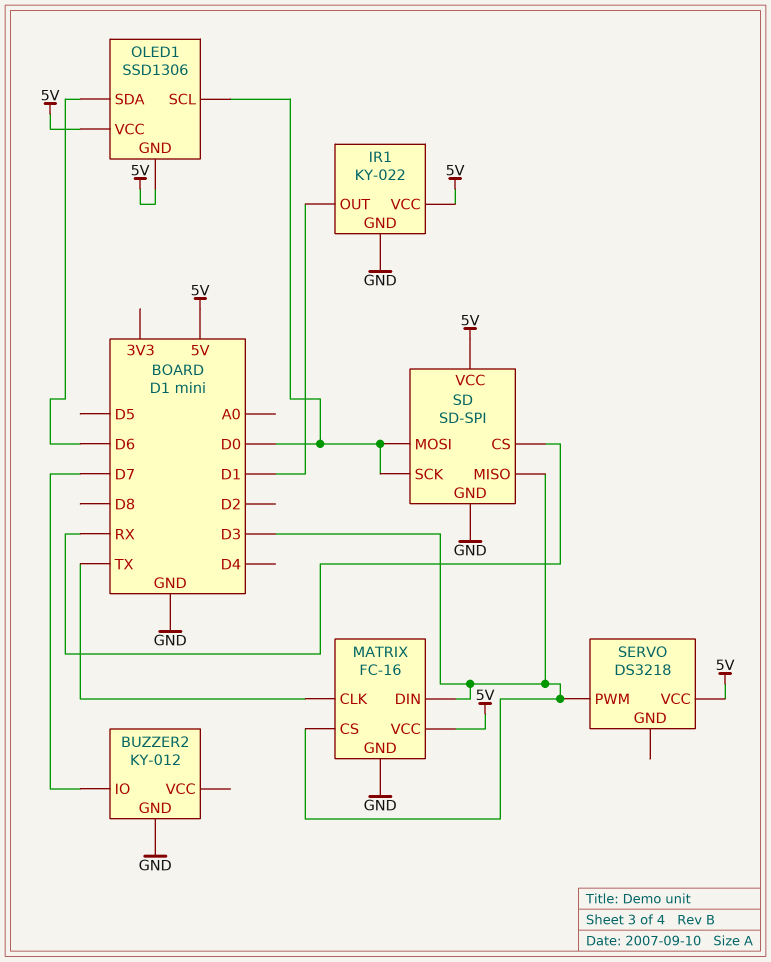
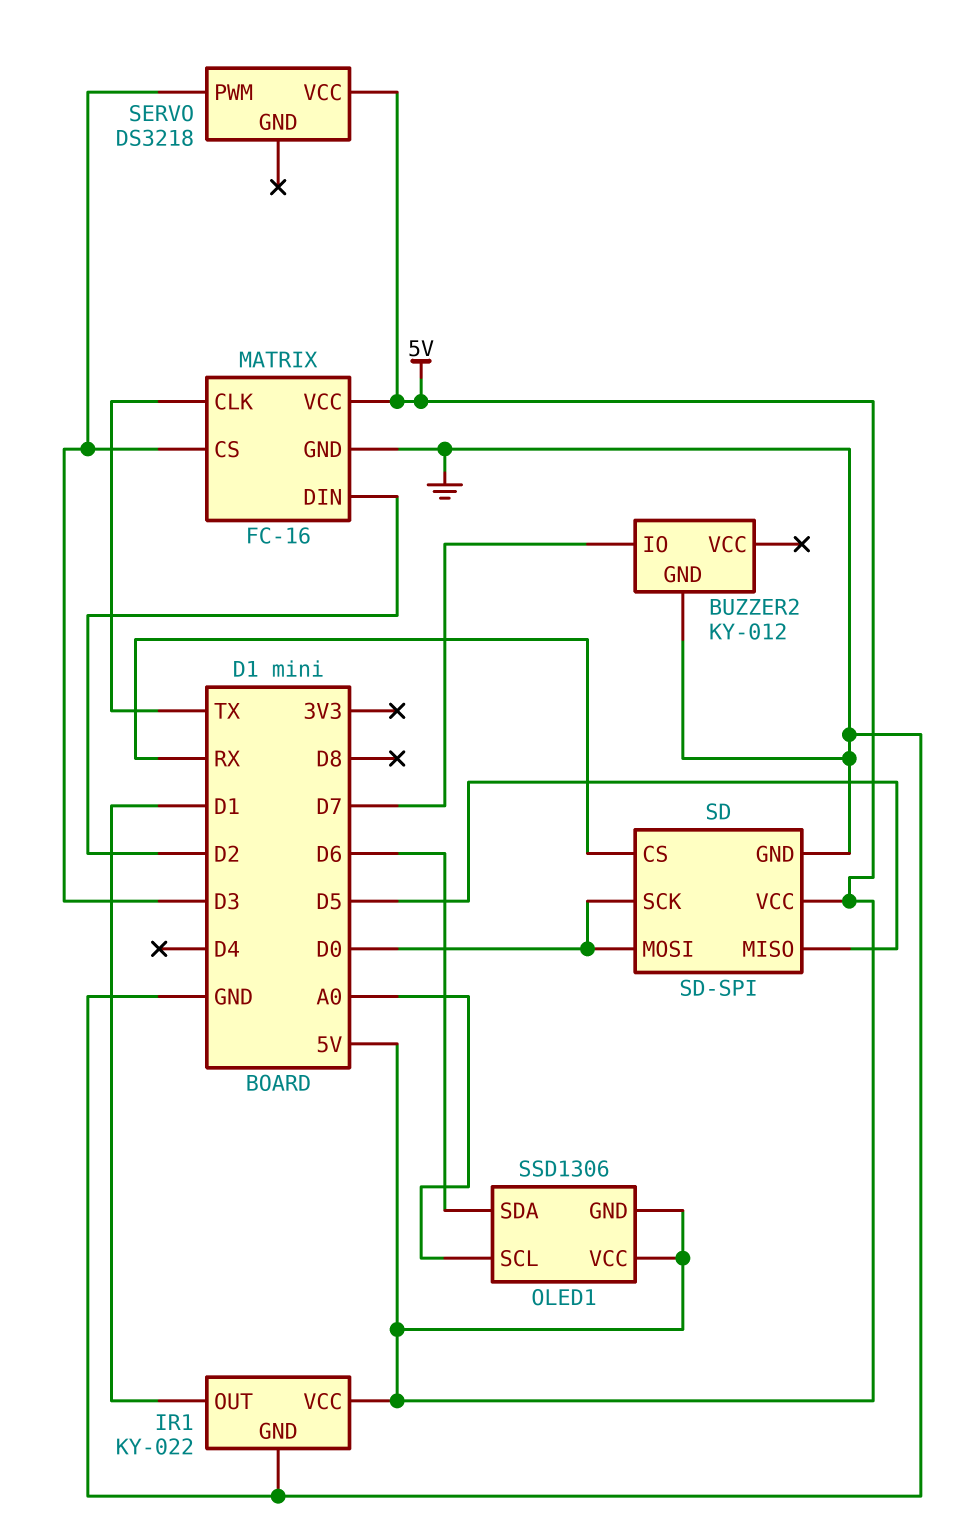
MATRIX pin DIN: D3 -> D2
OLED1 pin SCL: D0 -> A0
SD pin MISO: D3 -> D5

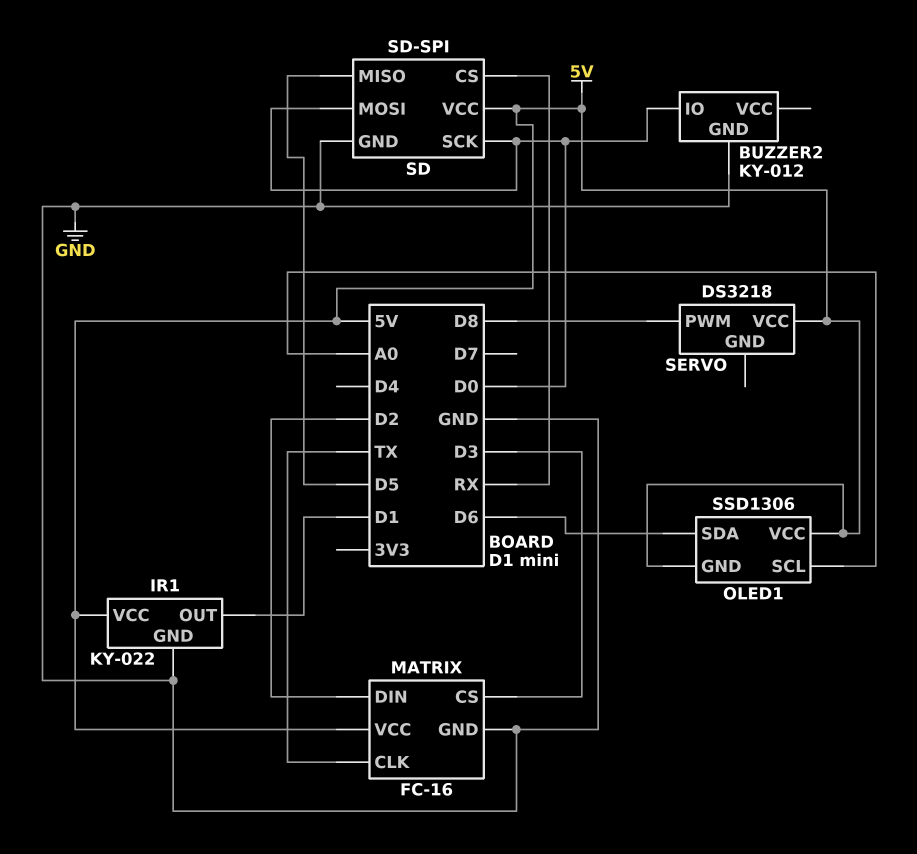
BUZZER2 pin IO: D7 -> D0
SERVO pin PWM: D3 -> D8

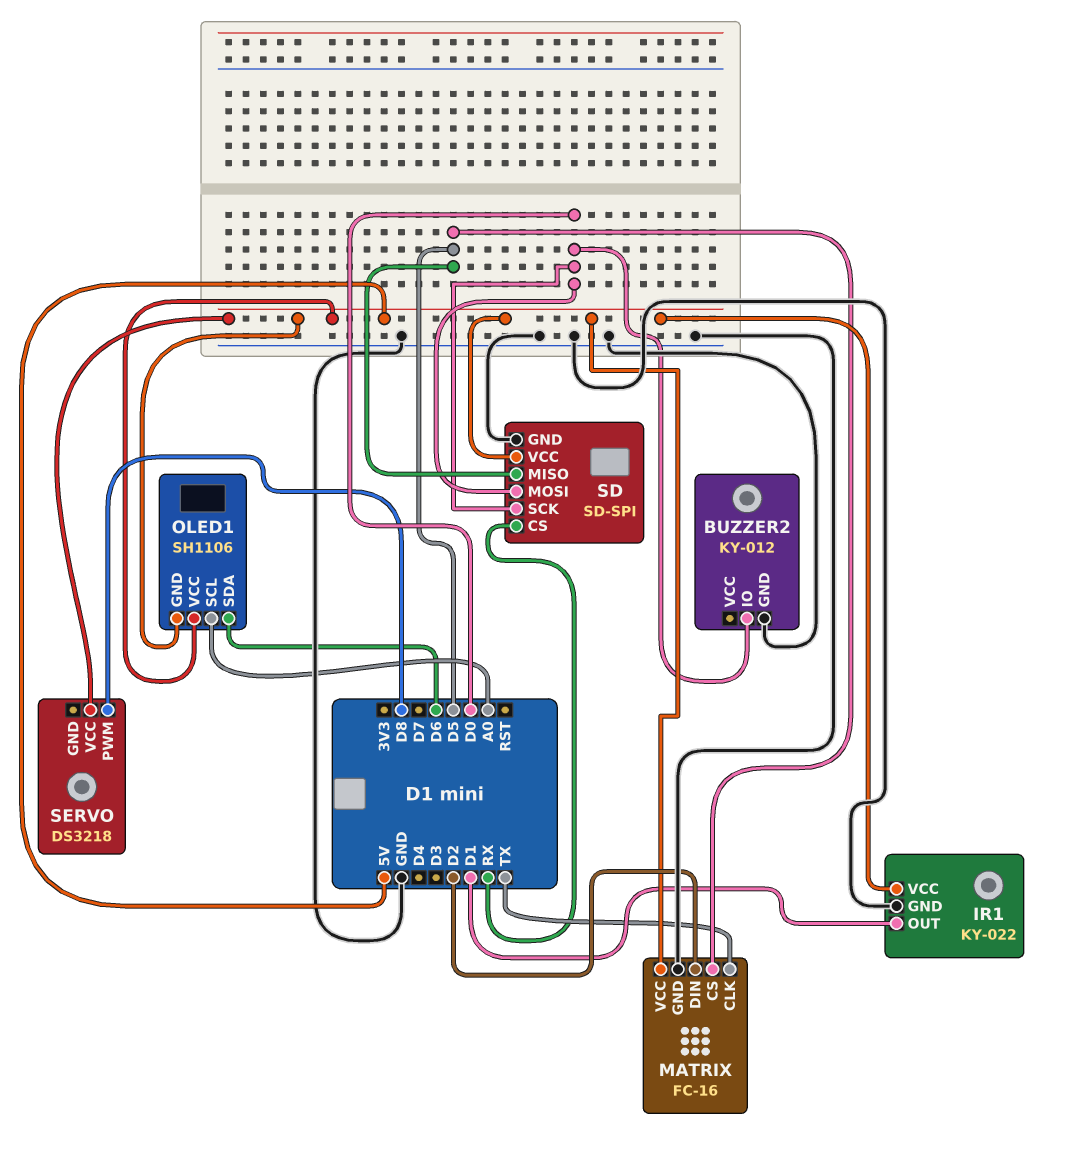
MATRIX pin CS: D3 -> D5
OLED1: SSD1306 -> SH1106

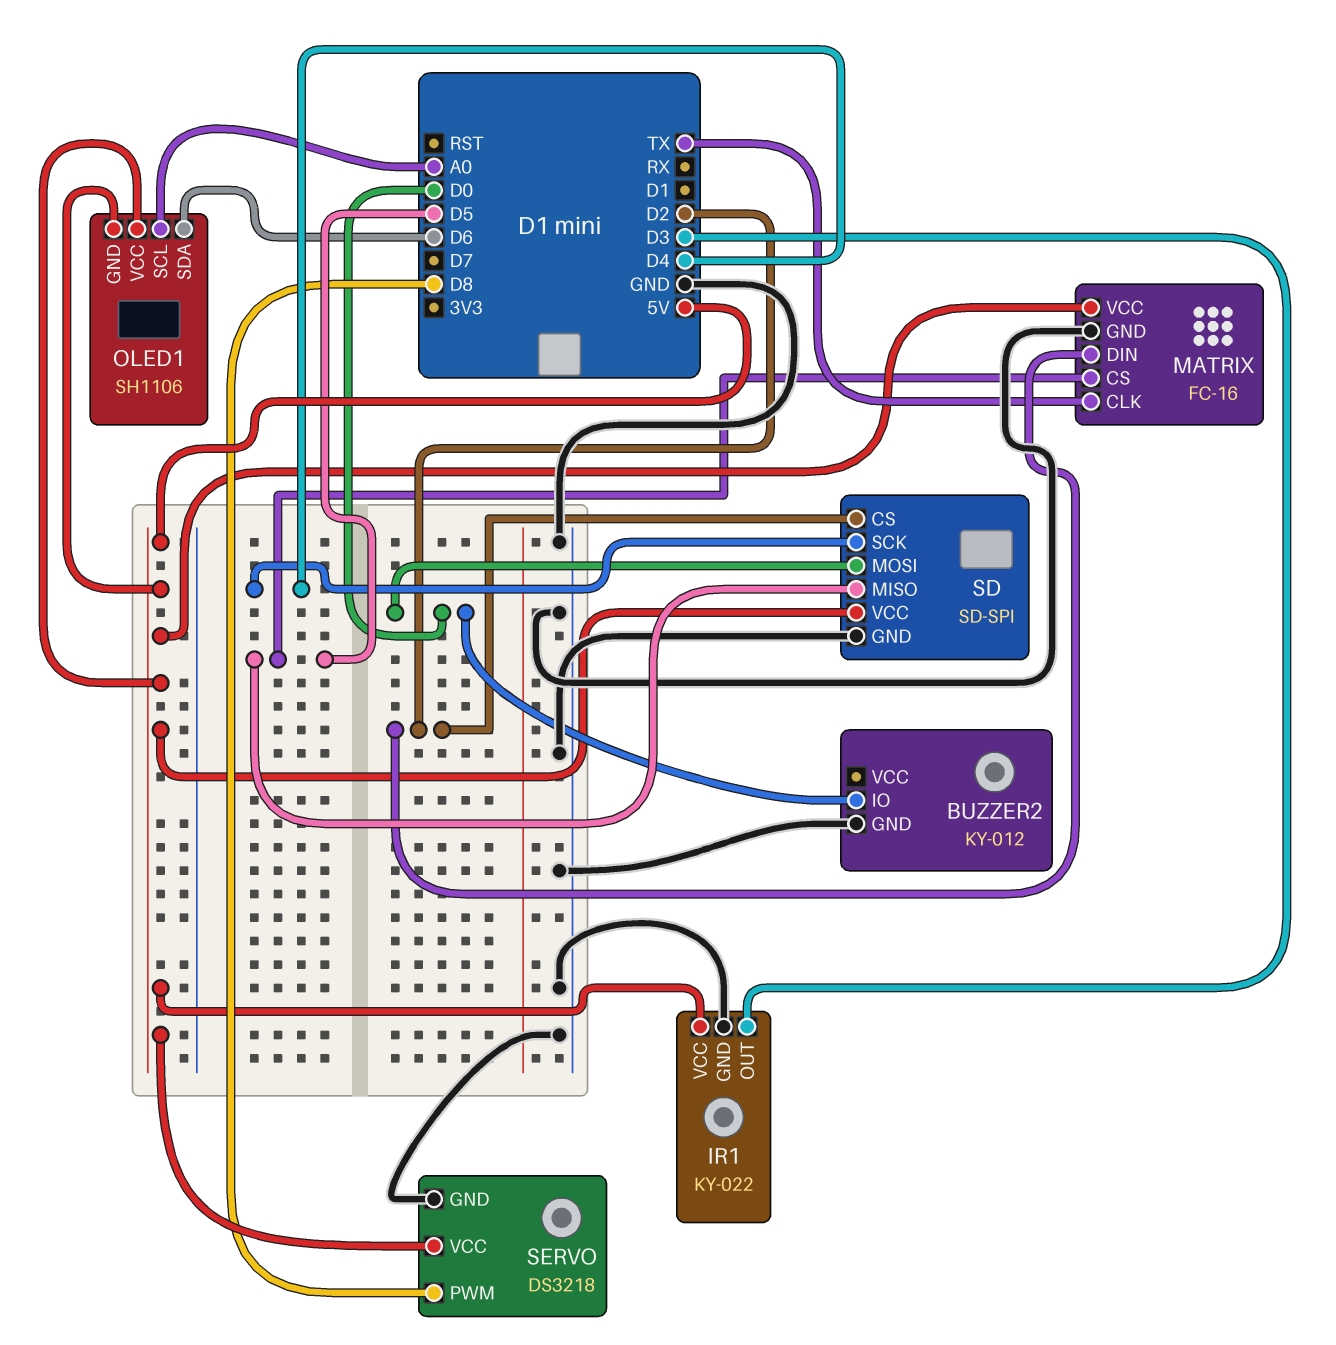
IR1 pin OUT: D1 -> D3
SD pin CS: RX -> D2
SD pin SCK: D0 -> D4
SERVO pin GND: none -> GND

